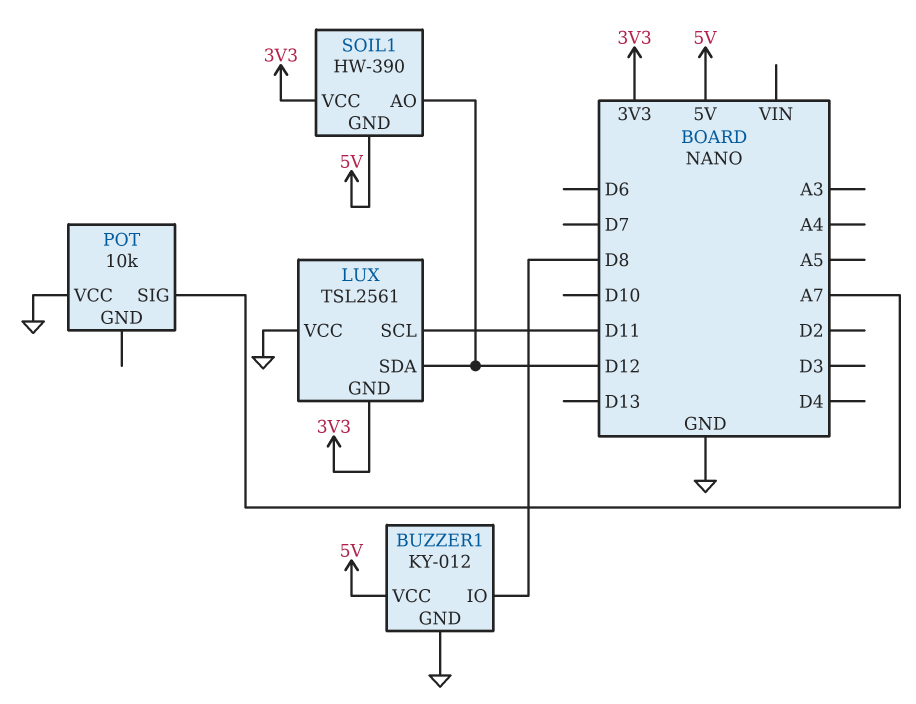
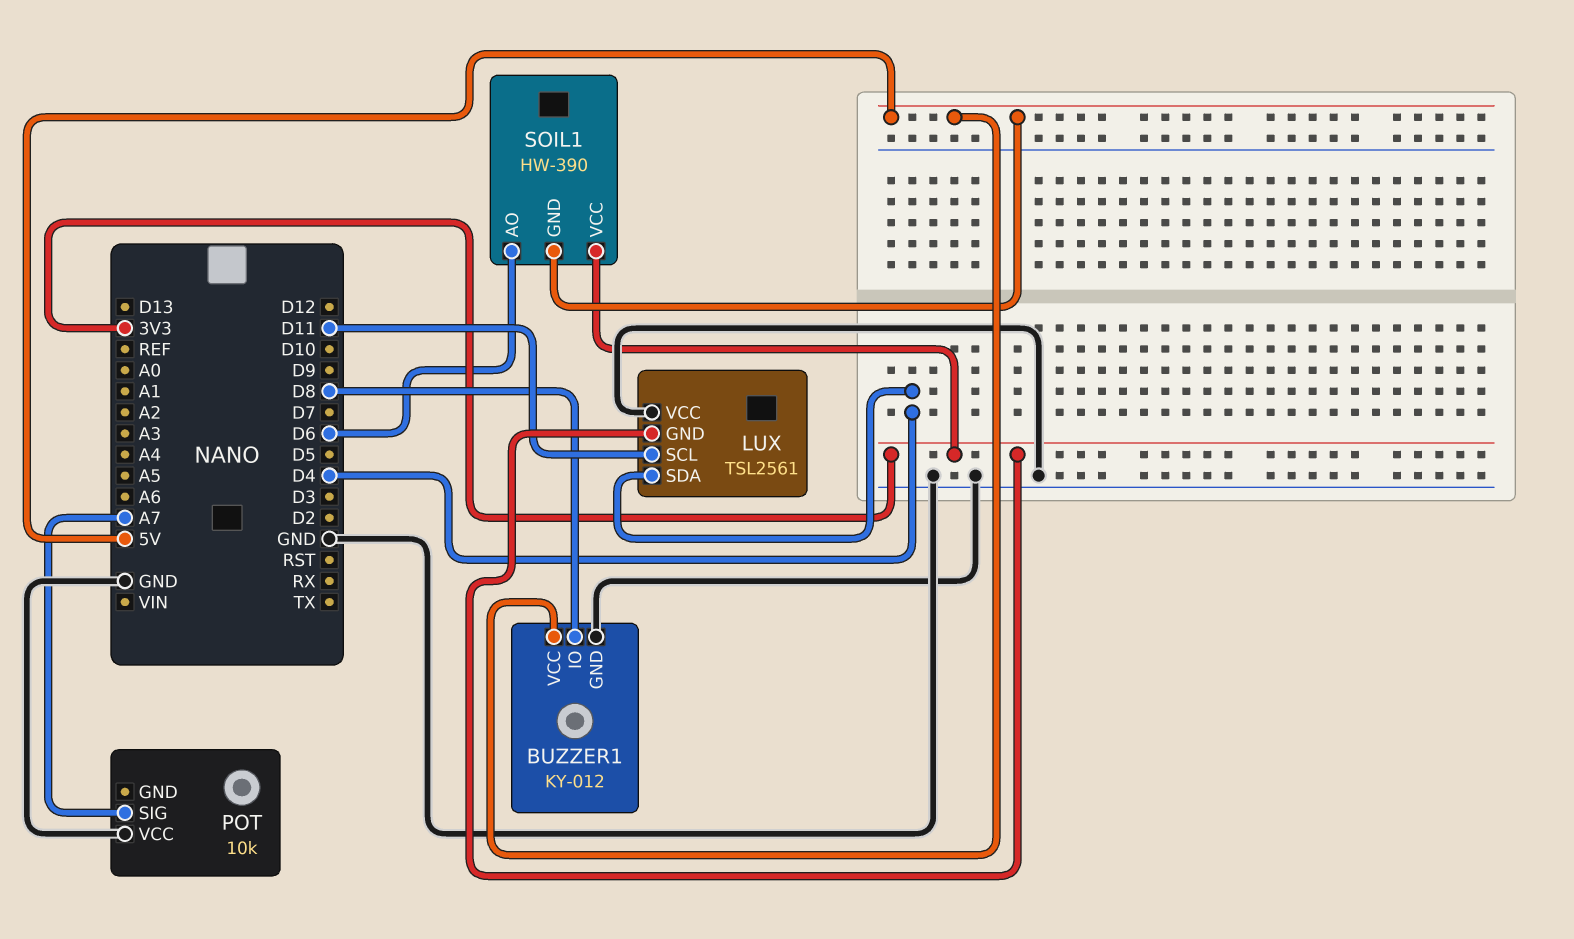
LUX pin SDA: D12 -> D4
SOIL1 pin AO: D12 -> D6

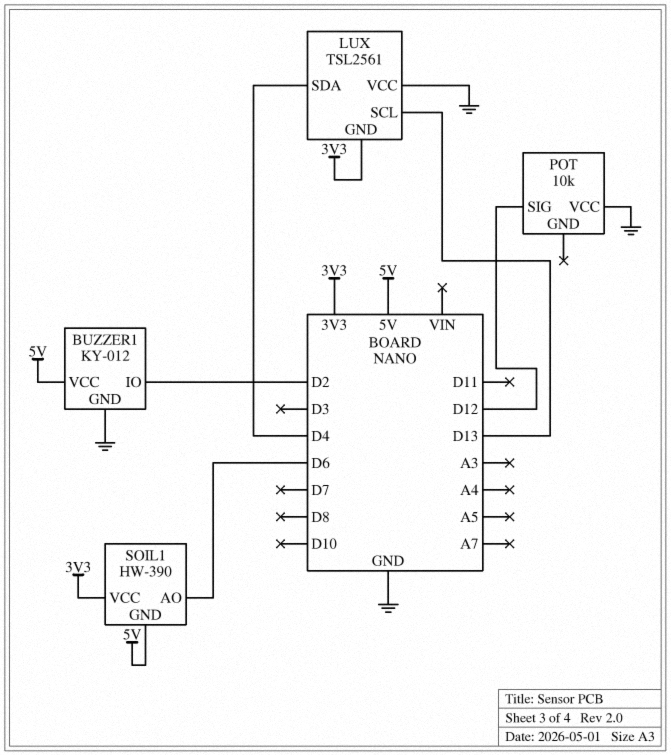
BUZZER1 pin IO: D8 -> D2
LUX pin SCL: D11 -> D13
POT pin SIG: A7 -> D12

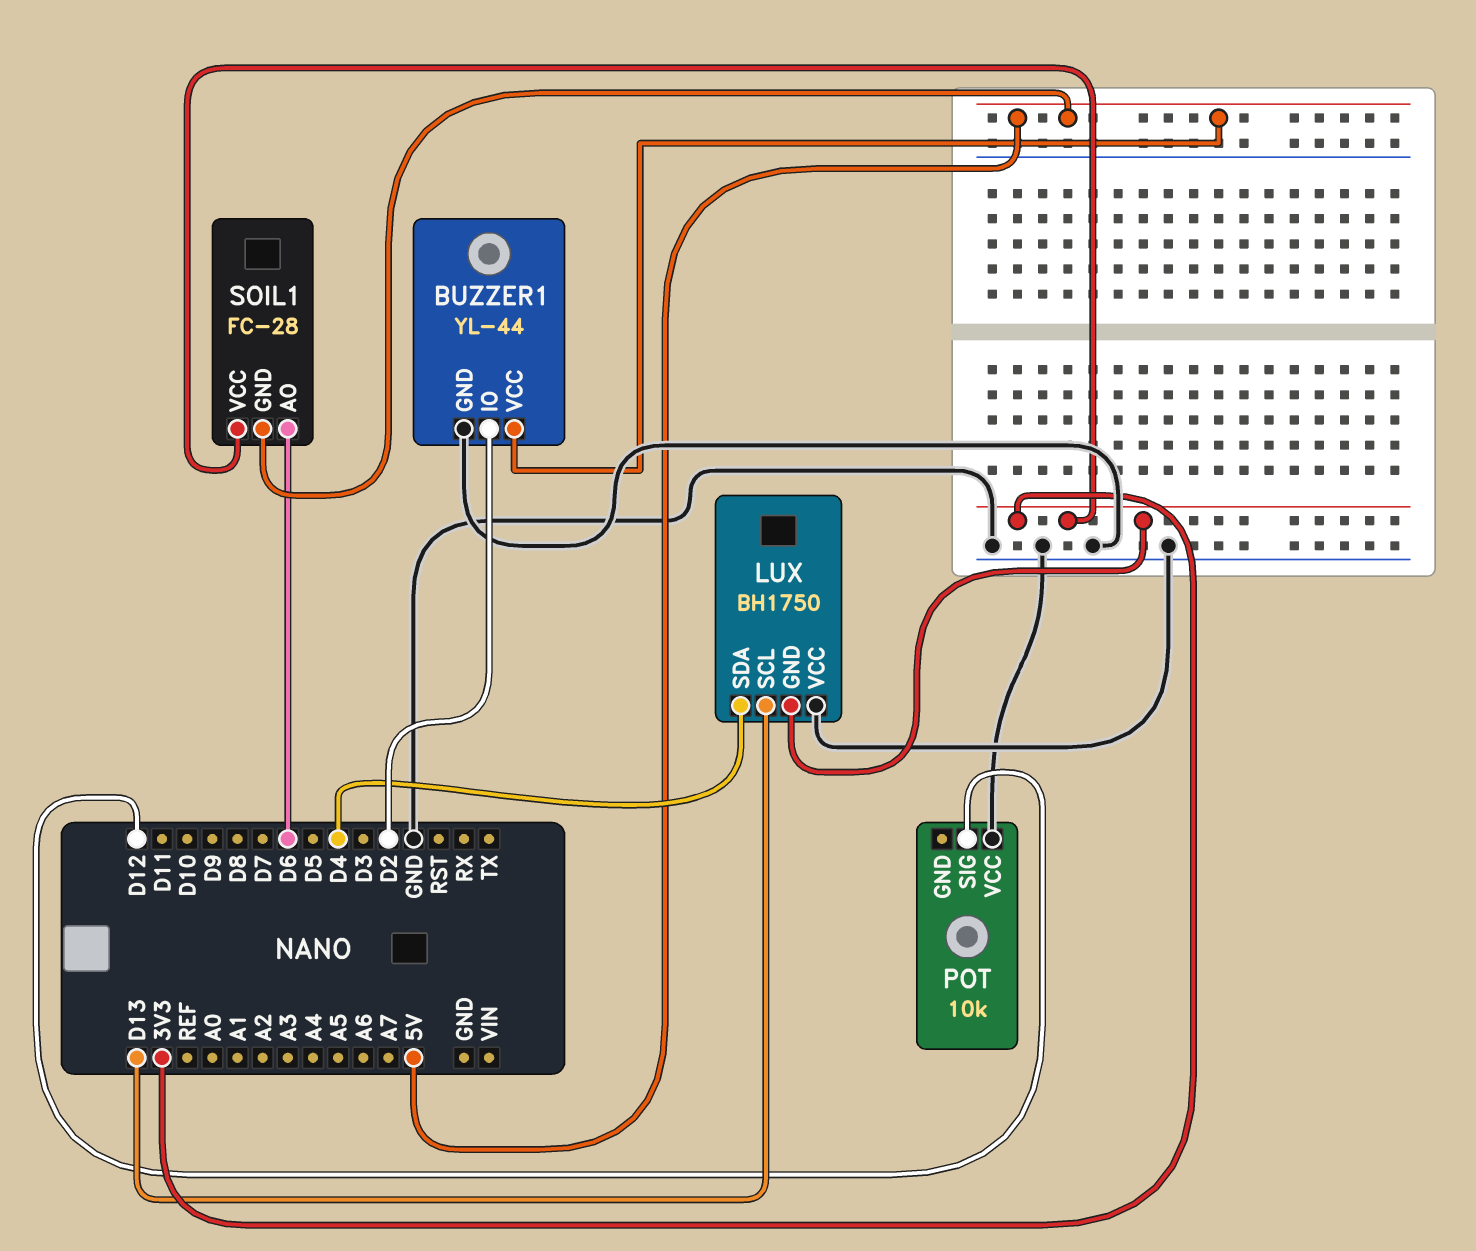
BUZZER1: KY-012 -> YL-44
LUX: TSL2561 -> BH1750
SOIL1: HW-390 -> FC-28

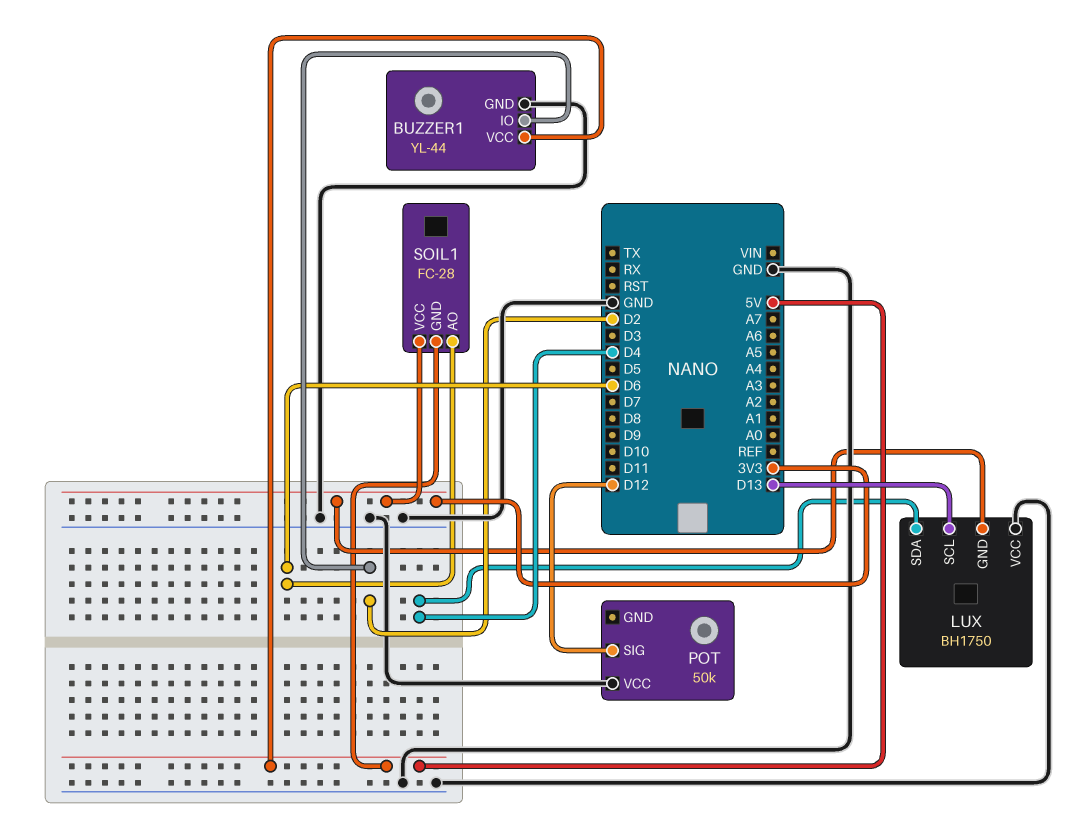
POT: 10k -> 50k

